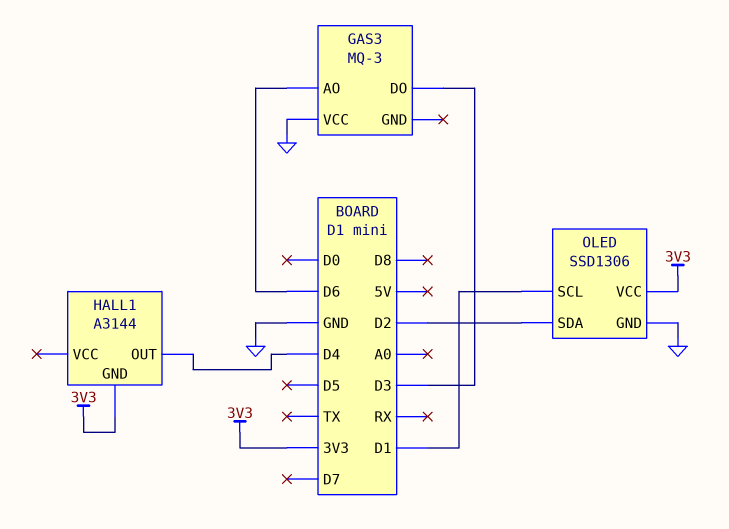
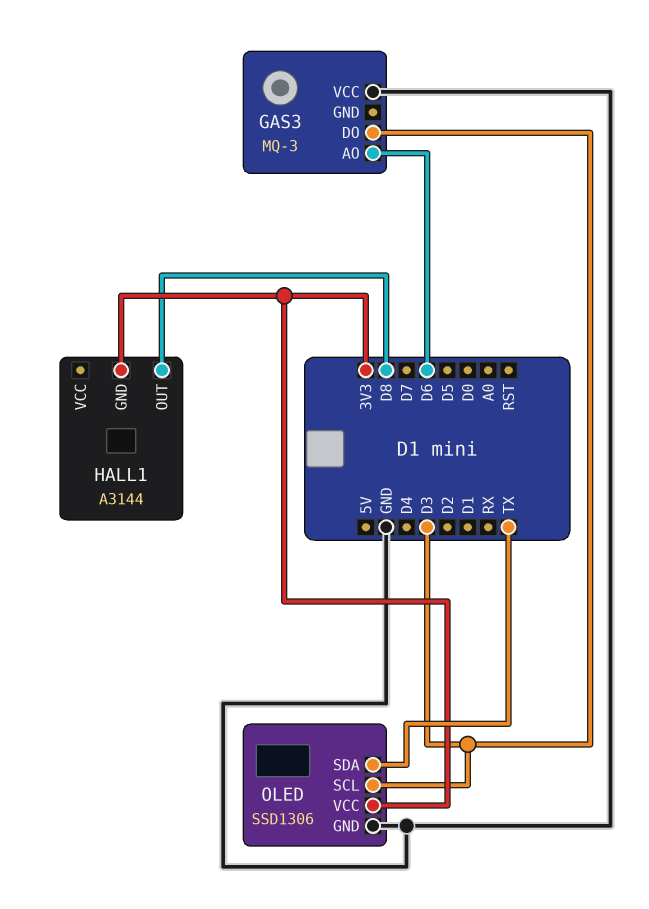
HALL1 pin OUT: D4 -> D8
OLED pin SCL: D1 -> D3
OLED pin SDA: D2 -> TX

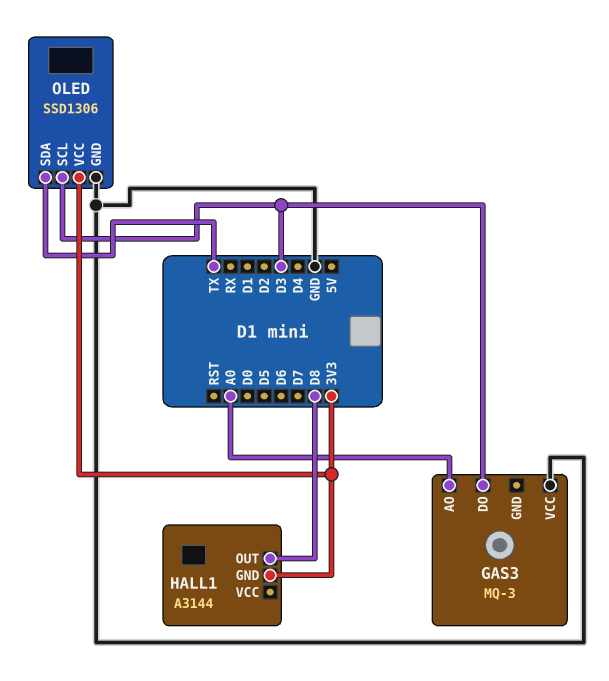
GAS3 pin AO: D6 -> A0

